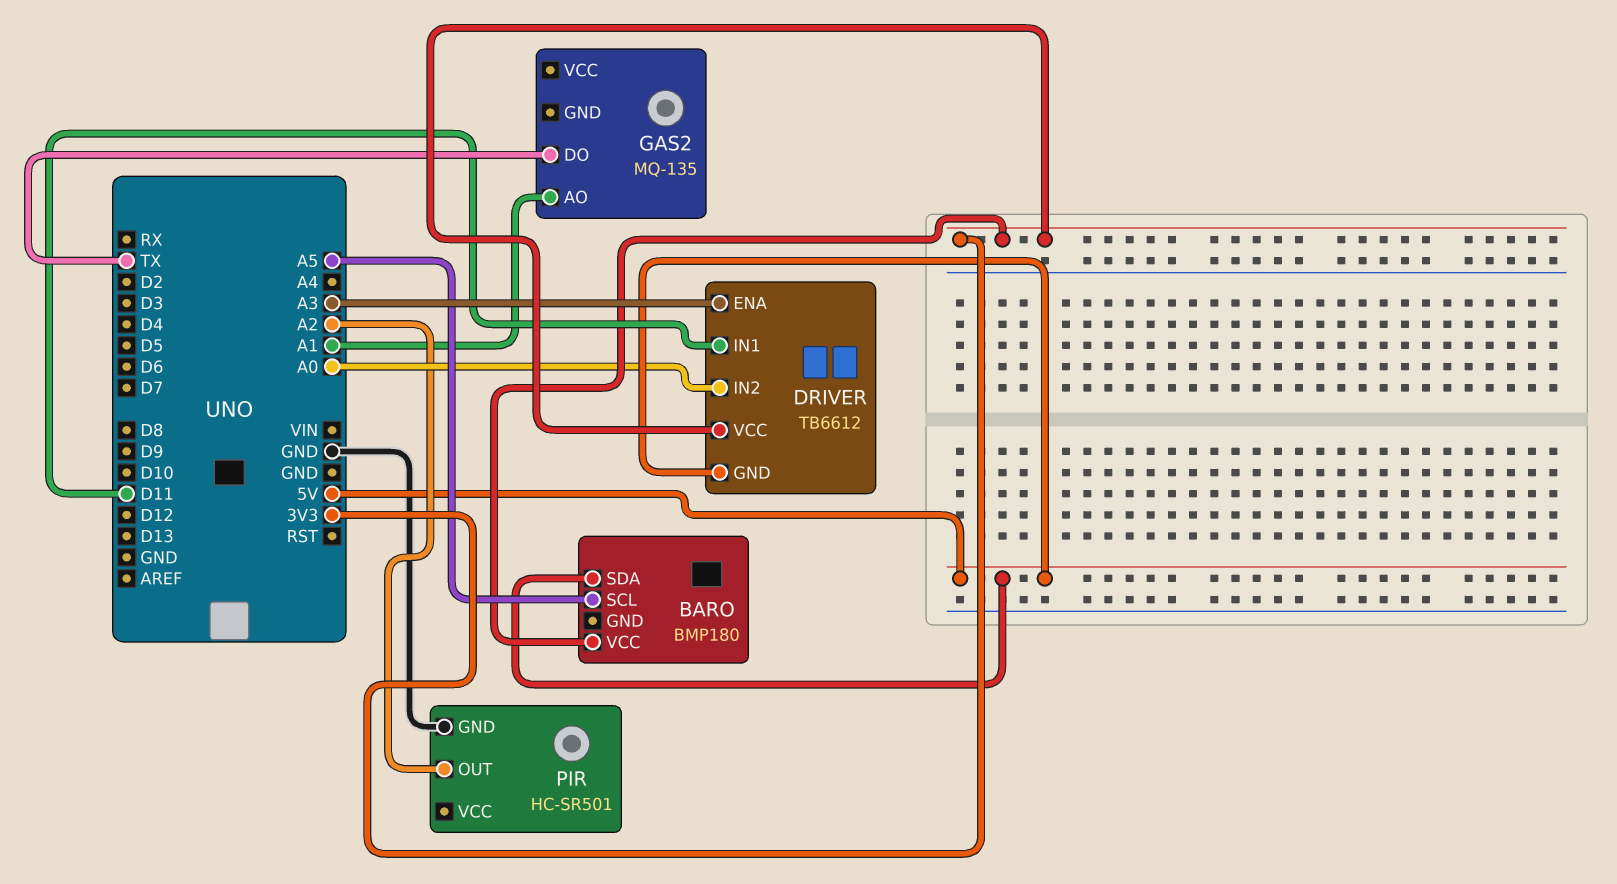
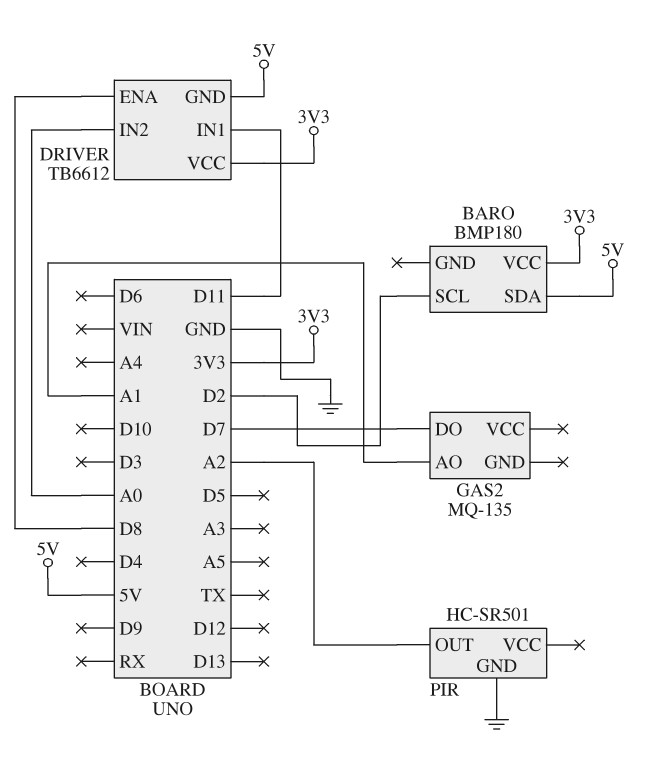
BARO pin SCL: A5 -> D2
DRIVER pin ENA: A3 -> D8
GAS2 pin DO: TX -> D7

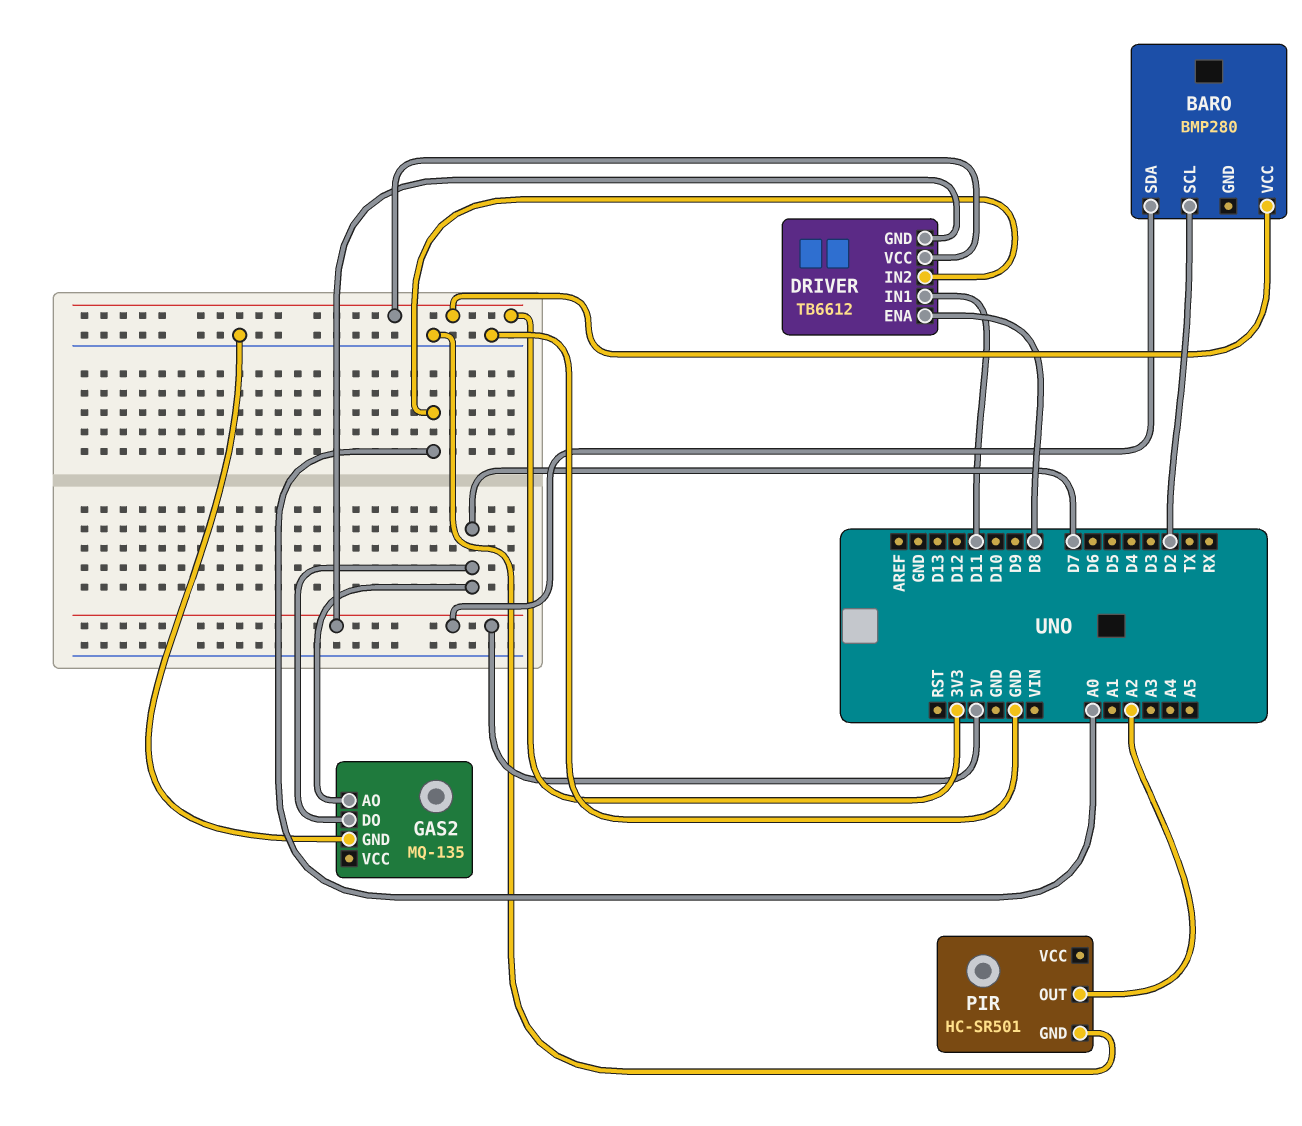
BARO: BMP180 -> BMP280
GAS2 pin AO: A1 -> D7
GAS2 pin GND: none -> GND

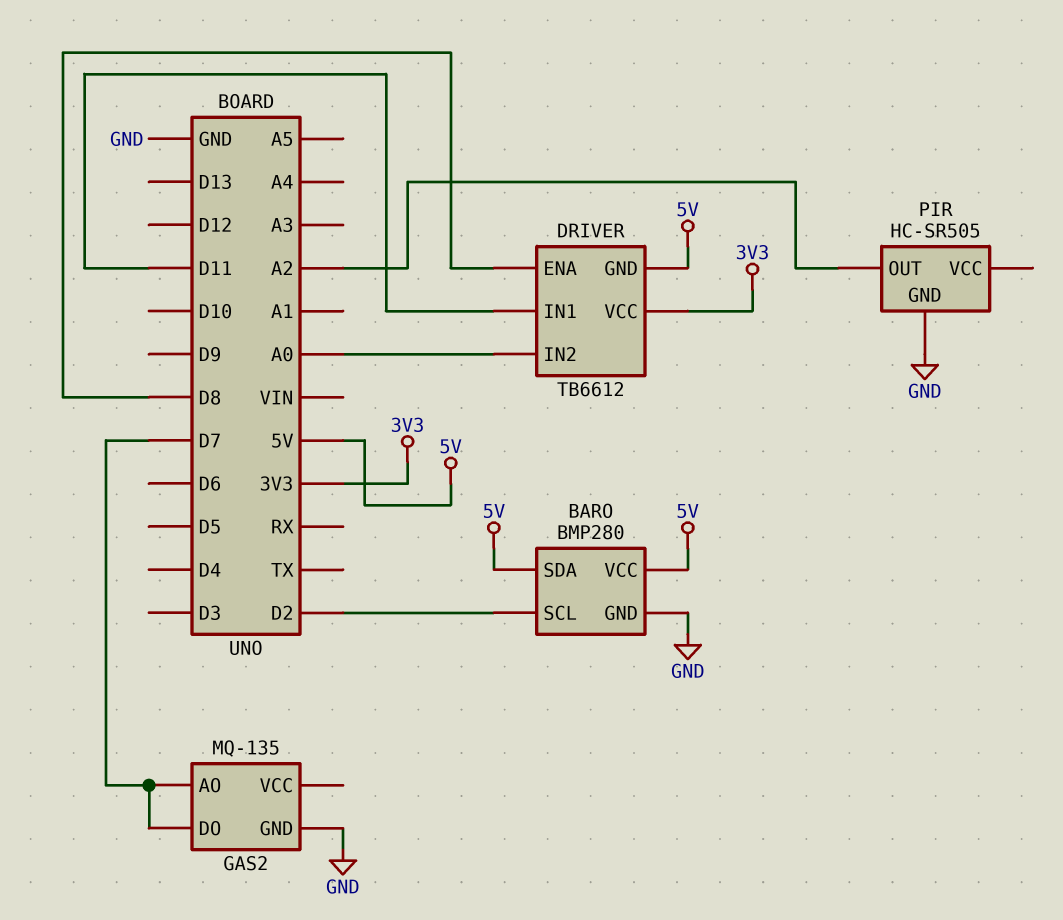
BARO pin GND: none -> GND
BARO pin VCC: 3V3 -> 5V
PIR: HC-SR501 -> HC-SR505

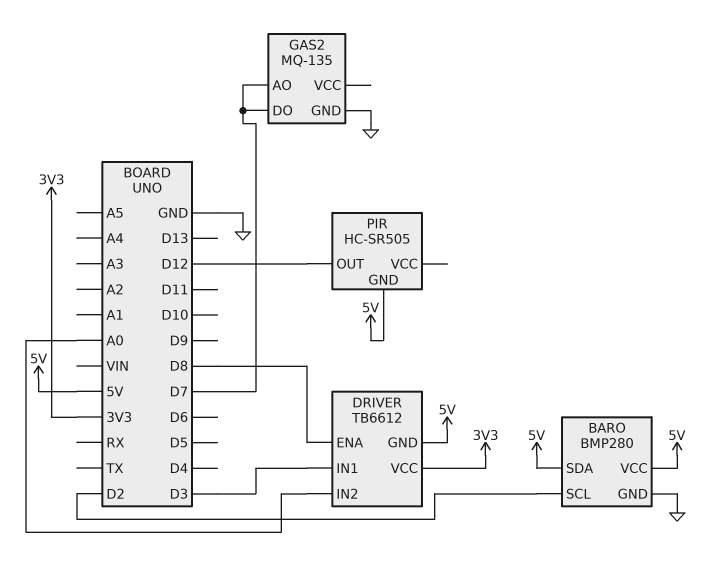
DRIVER pin IN1: D11 -> D3
PIR pin GND: GND -> 5V
PIR pin OUT: A2 -> D12

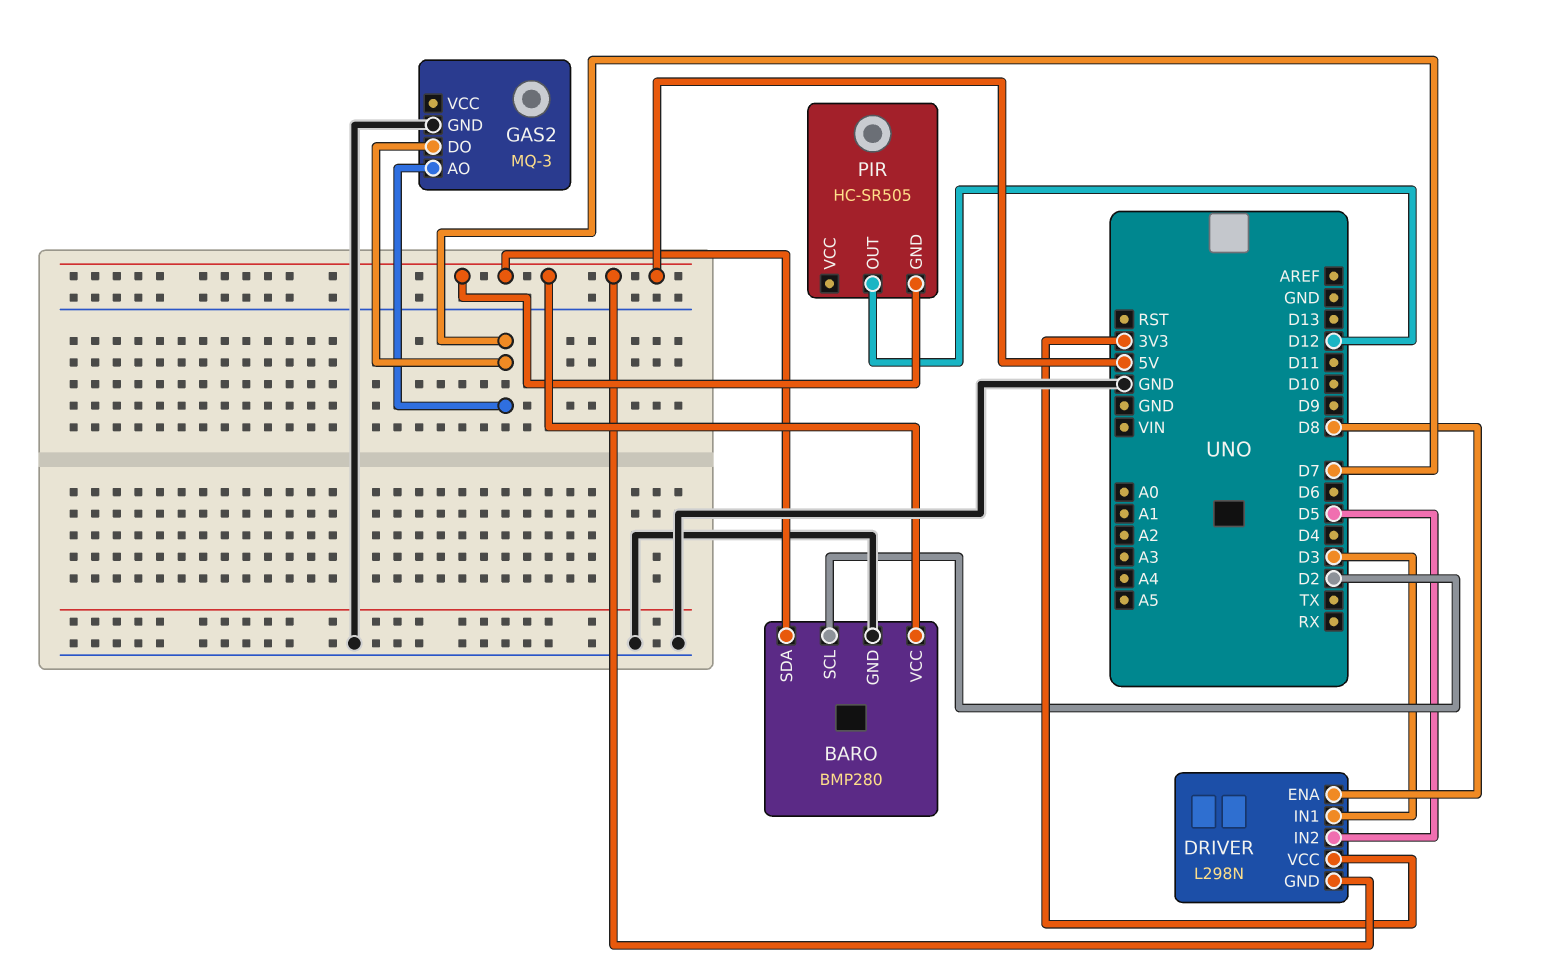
DRIVER: TB6612 -> L298N
DRIVER pin IN2: A0 -> D5
GAS2: MQ-135 -> MQ-3

